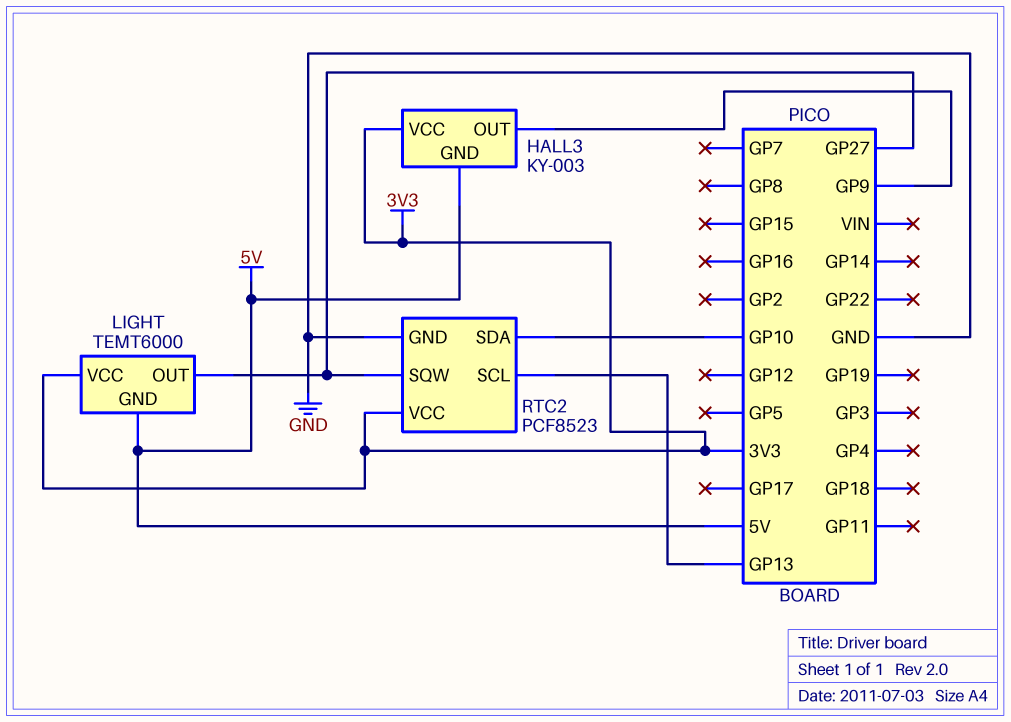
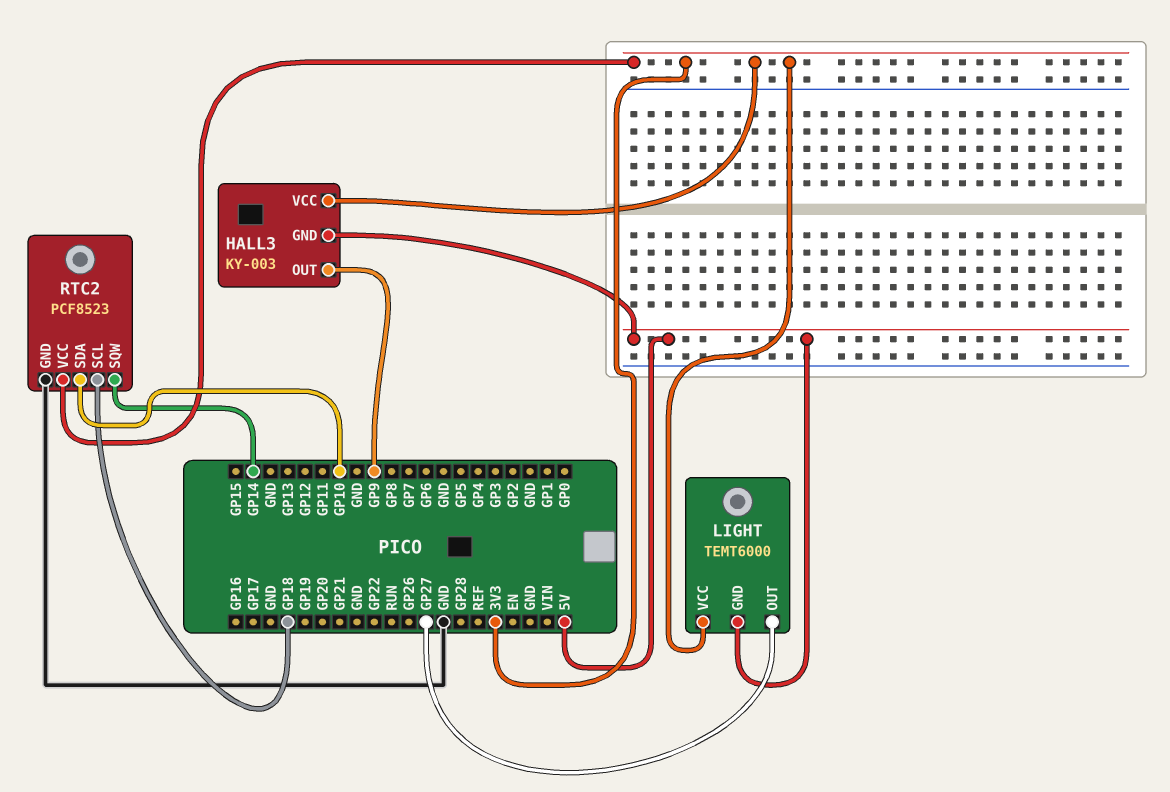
RTC2 pin SCL: GP13 -> GP18
RTC2 pin SQW: GP27 -> GP14

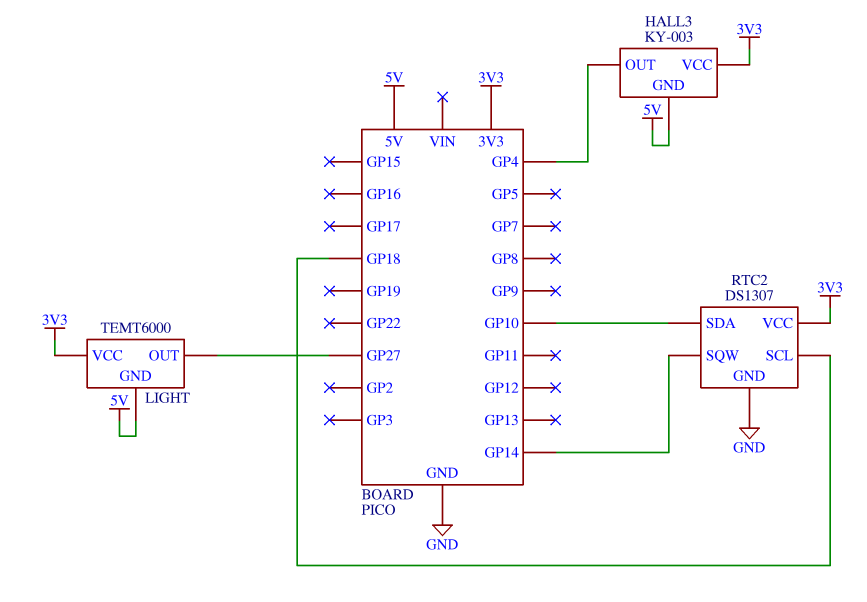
HALL3 pin OUT: GP9 -> GP4
RTC2: PCF8523 -> DS1307

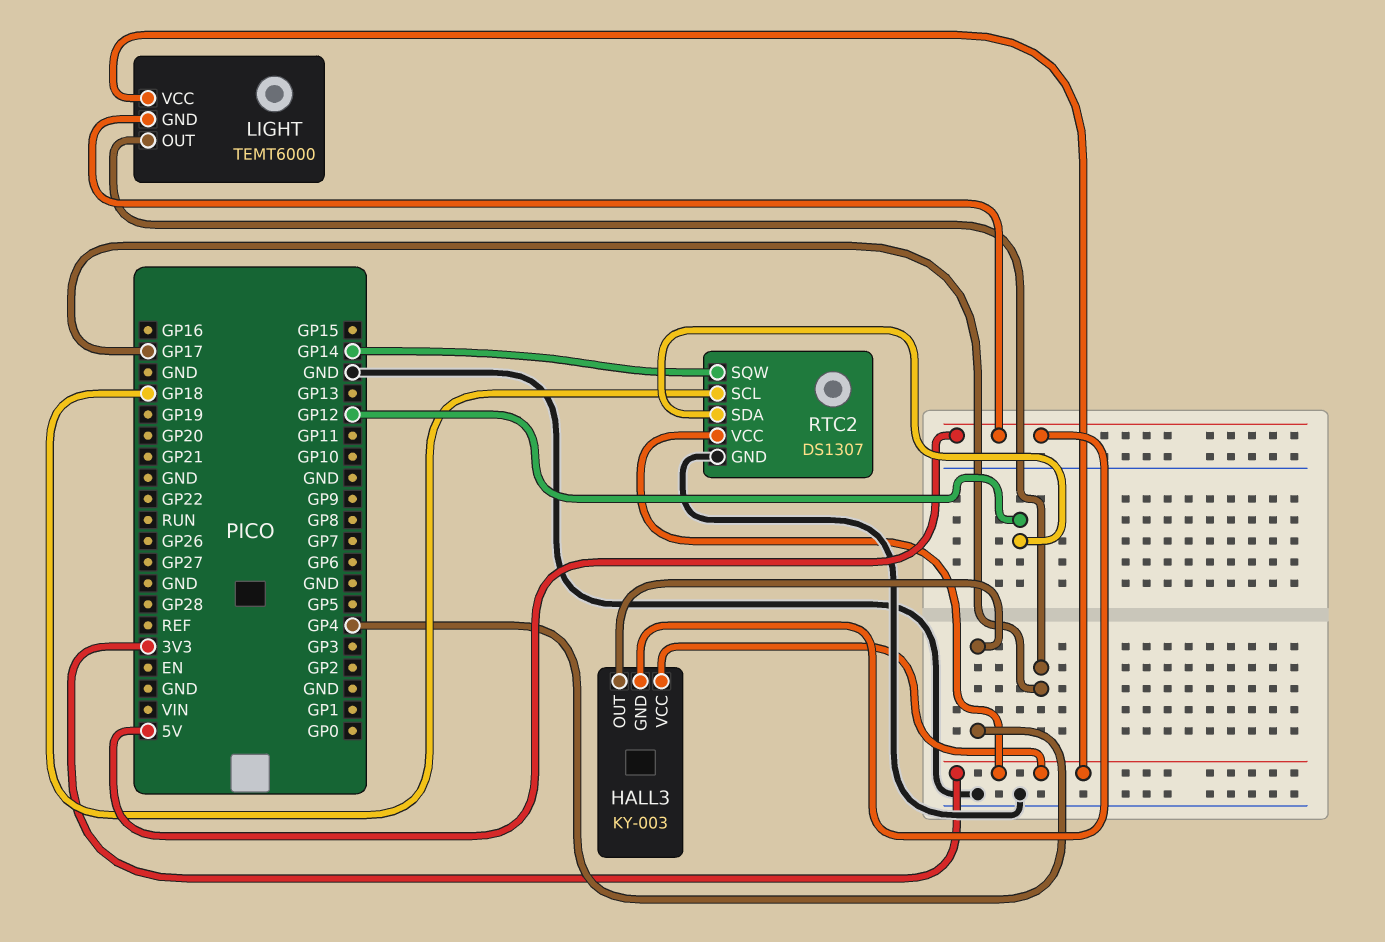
LIGHT pin OUT: GP27 -> GP17
RTC2 pin SDA: GP10 -> GP12

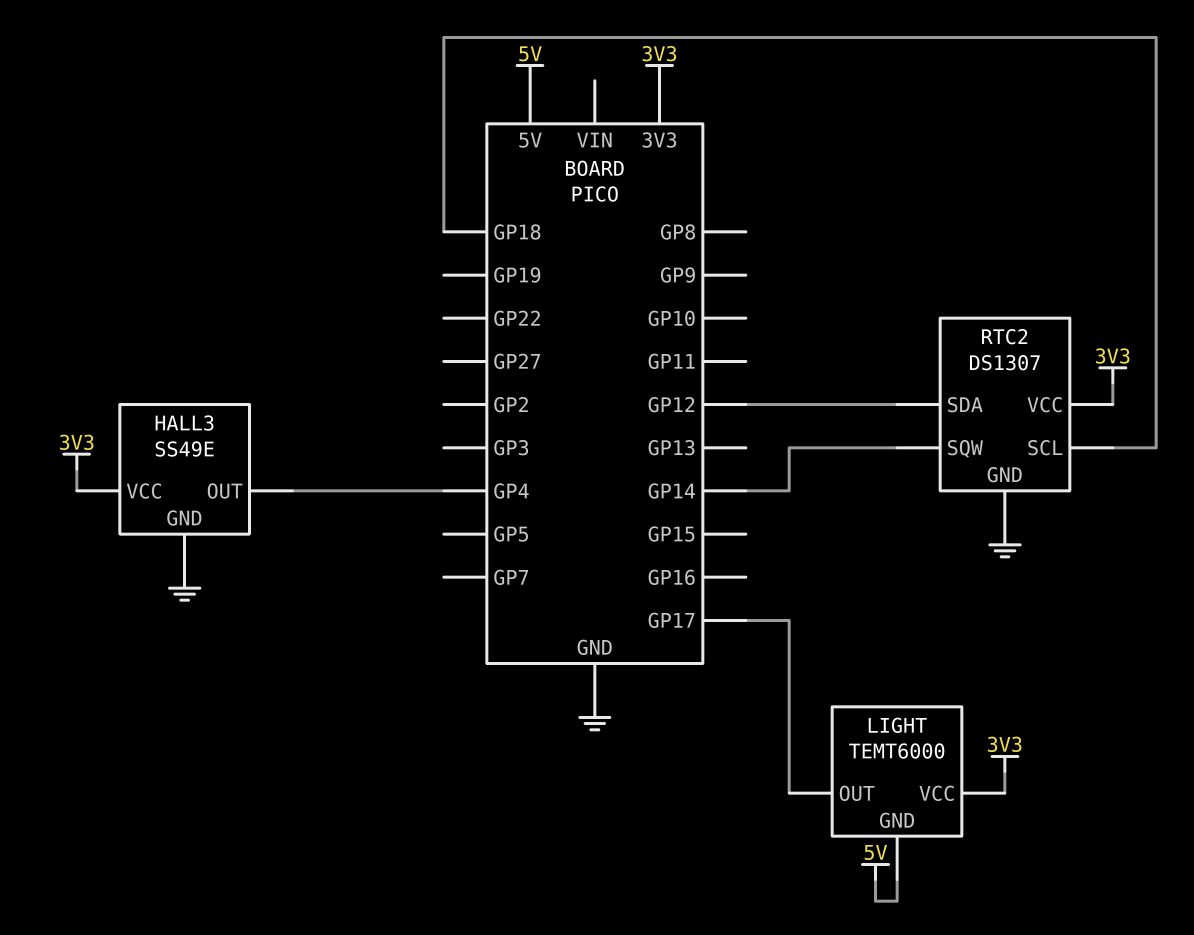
HALL3: KY-003 -> SS49E
HALL3 pin GND: 5V -> GND

